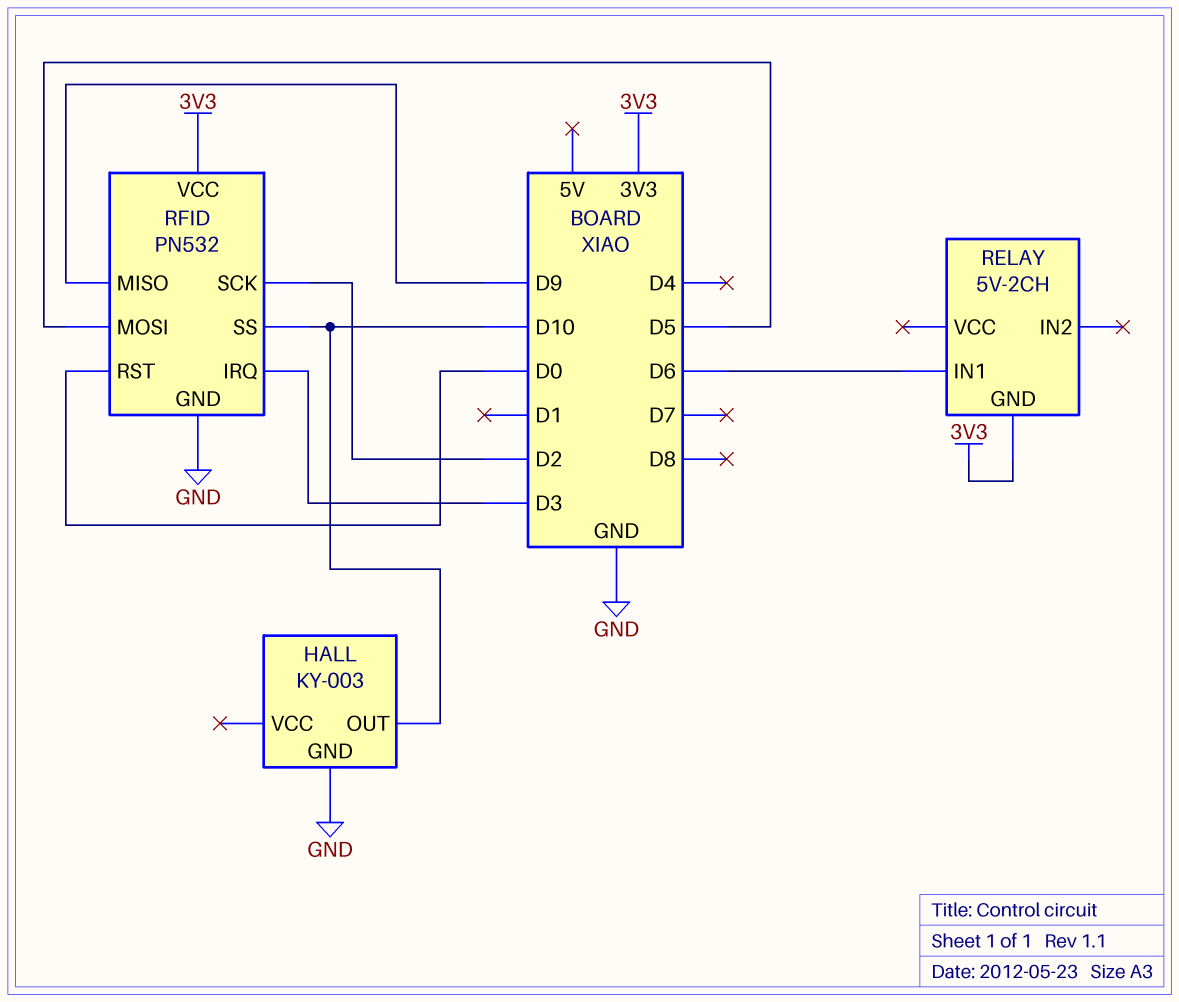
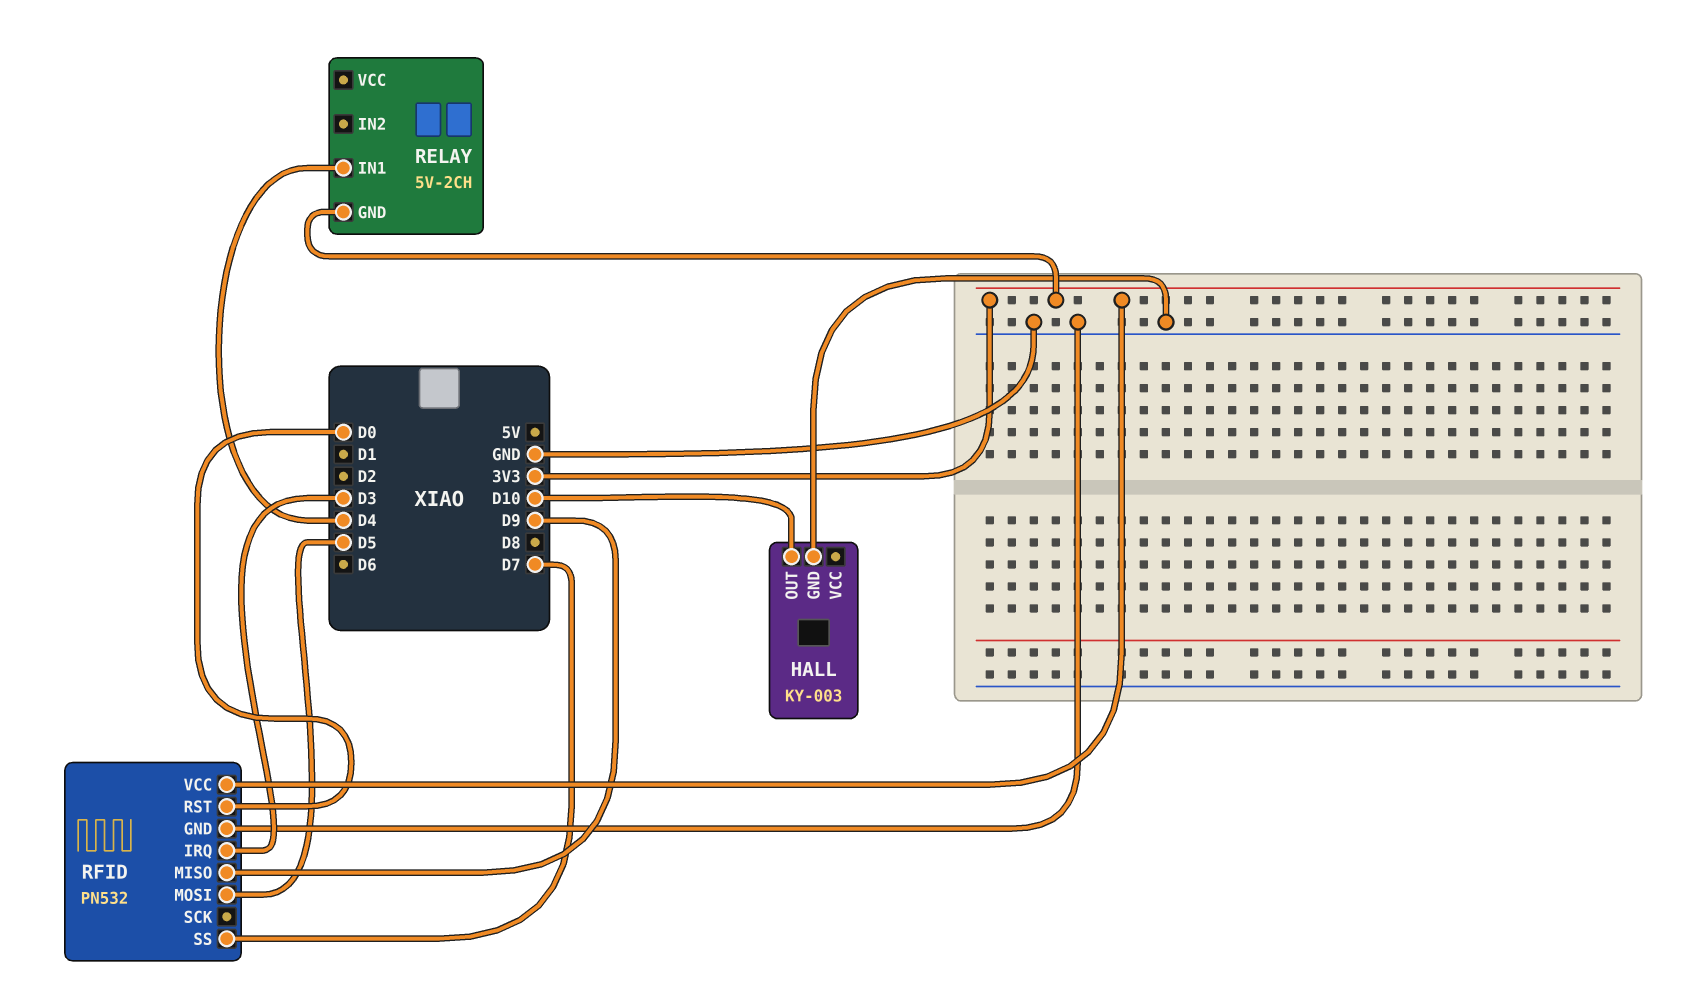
RELAY pin IN1: D6 -> D4
RFID pin SCK: D2 -> none
RFID pin SS: D10 -> D7

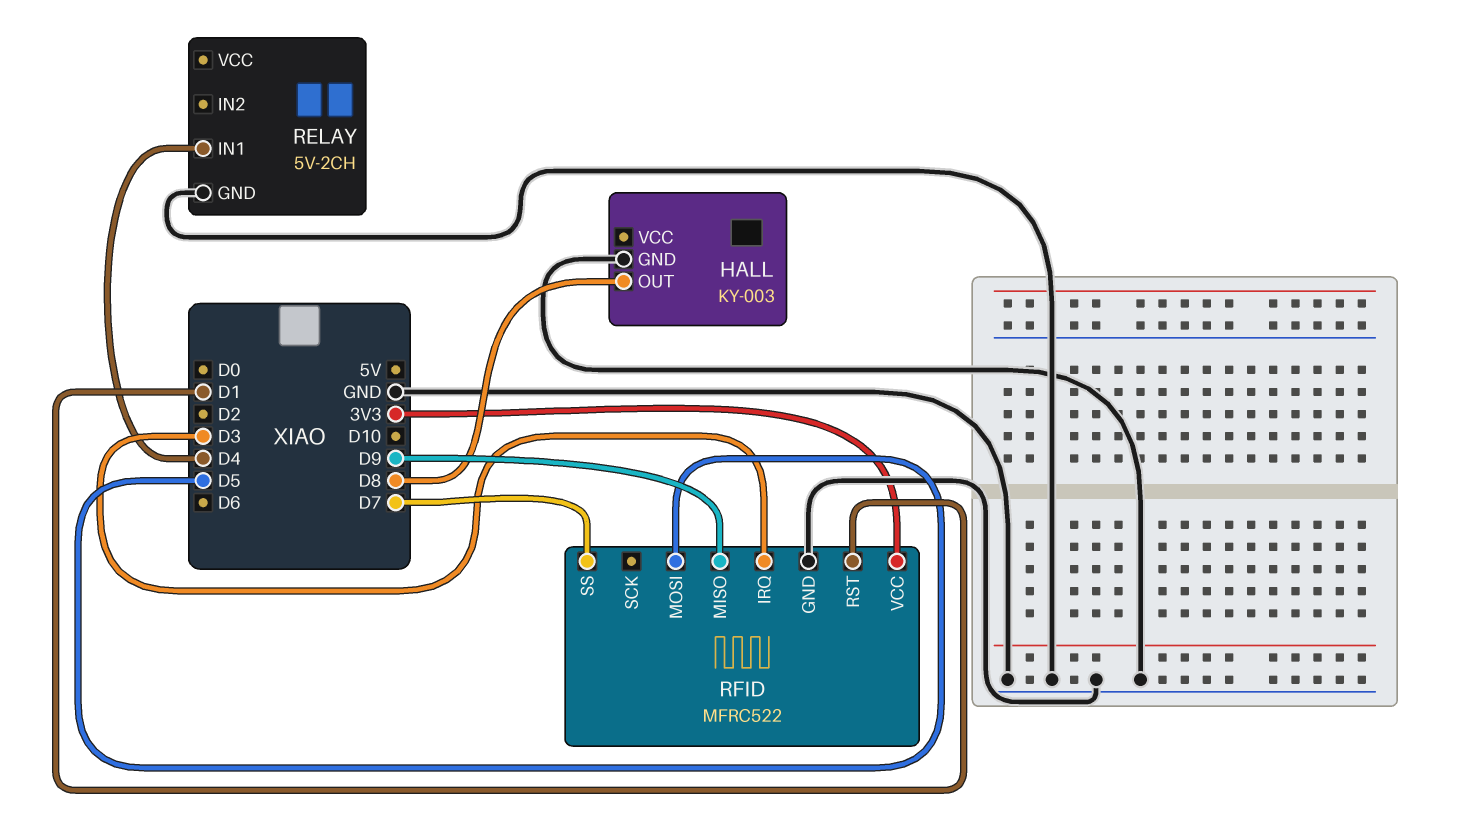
HALL pin OUT: D10 -> D8
RELAY pin GND: 3V3 -> GND
RFID: PN532 -> MFRC522
RFID pin RST: D0 -> D1

